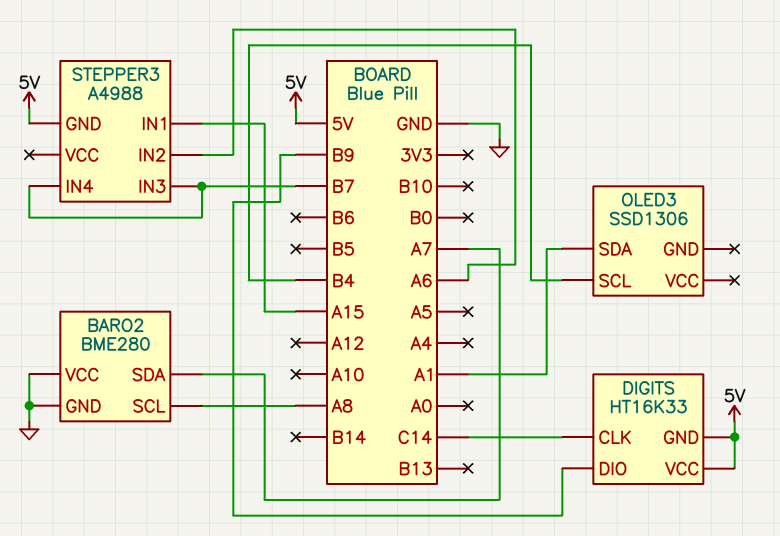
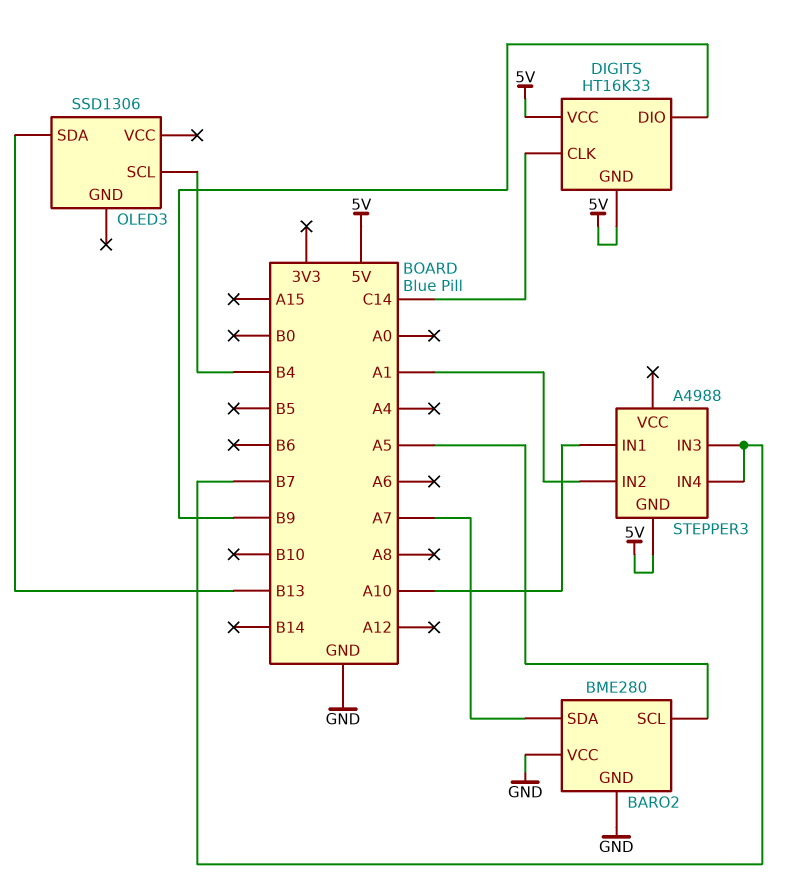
BARO2 pin SCL: A8 -> A5
OLED3 pin SDA: A1 -> B13
STEPPER3 pin IN1: A15 -> A10
STEPPER3 pin IN2: A6 -> A1

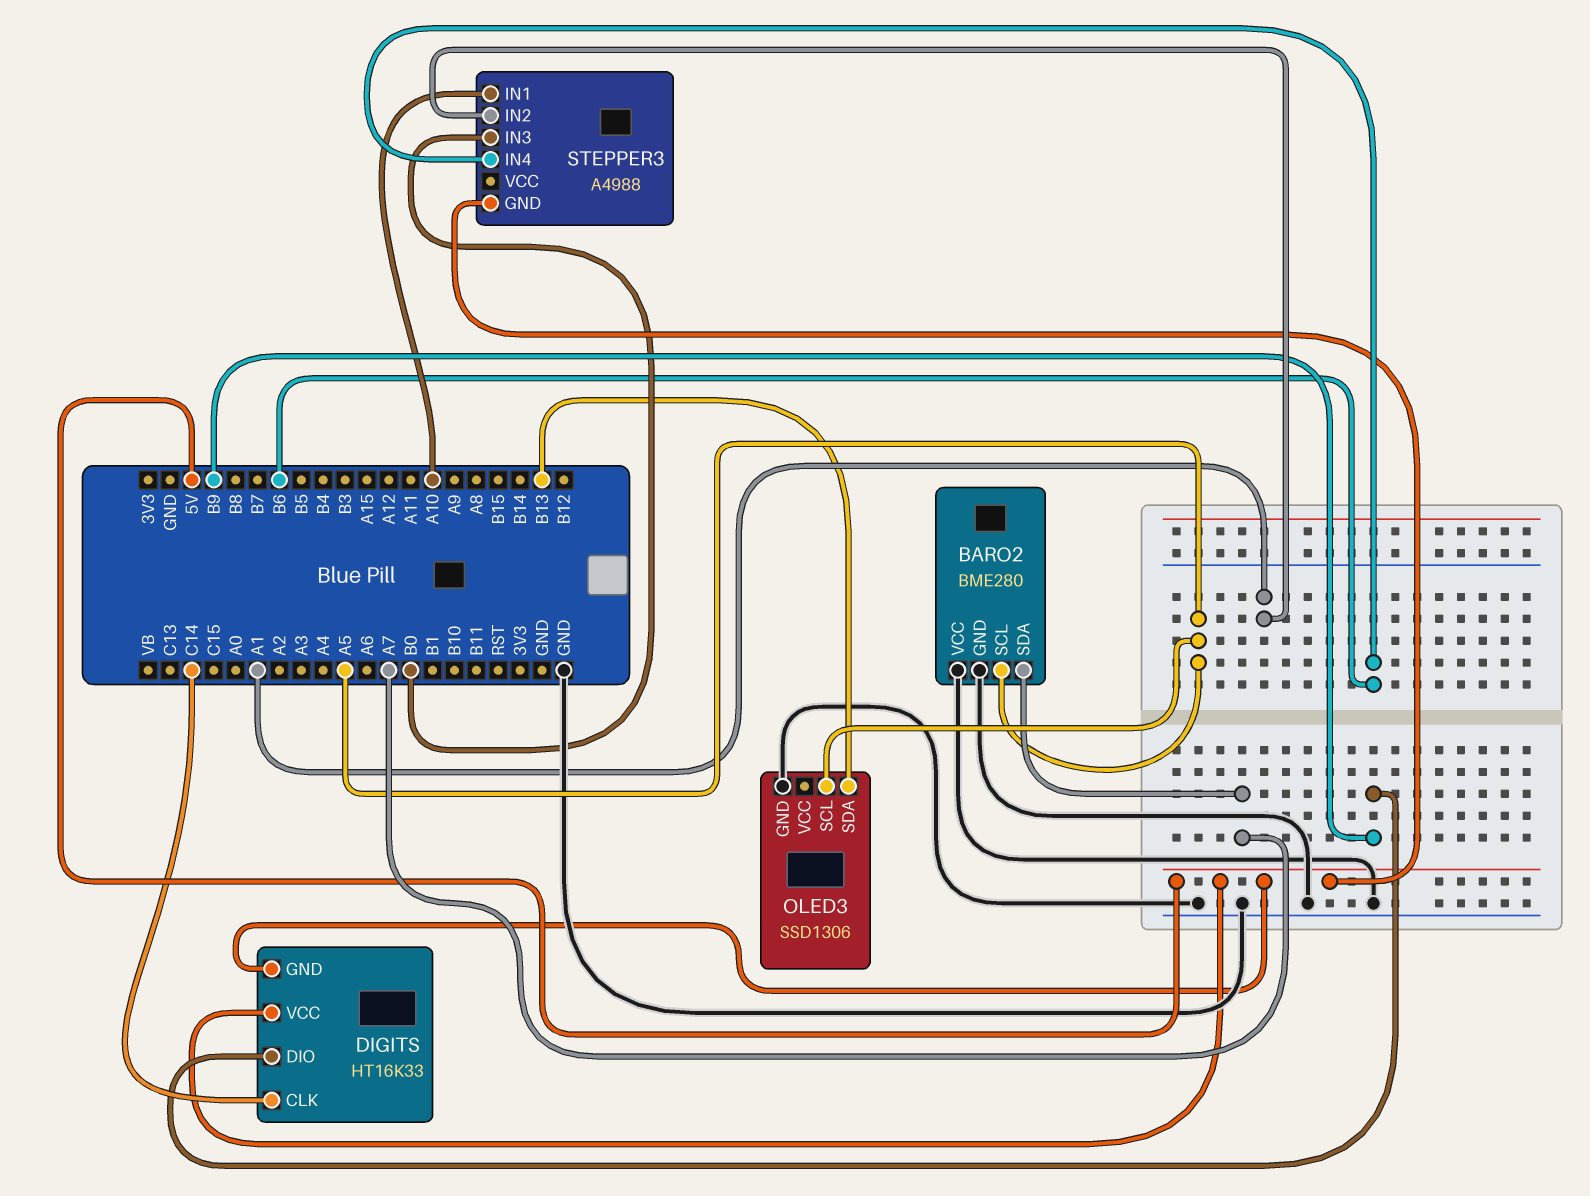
OLED3 pin GND: none -> GND
OLED3 pin SCL: B4 -> A5
STEPPER3 pin IN3: B7 -> B0
STEPPER3 pin IN4: B7 -> B6

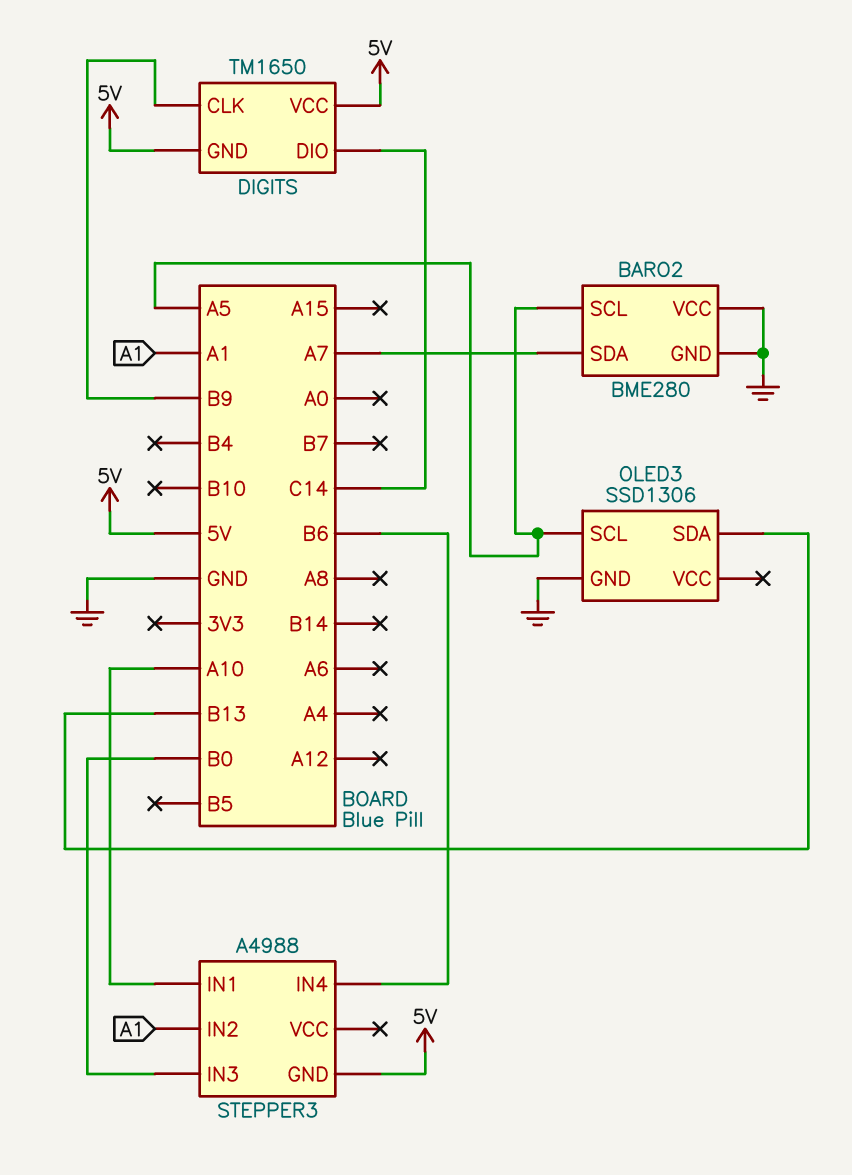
DIGITS: HT16K33 -> TM1650
DIGITS pin CLK: C14 -> B9
DIGITS pin DIO: B9 -> C14

